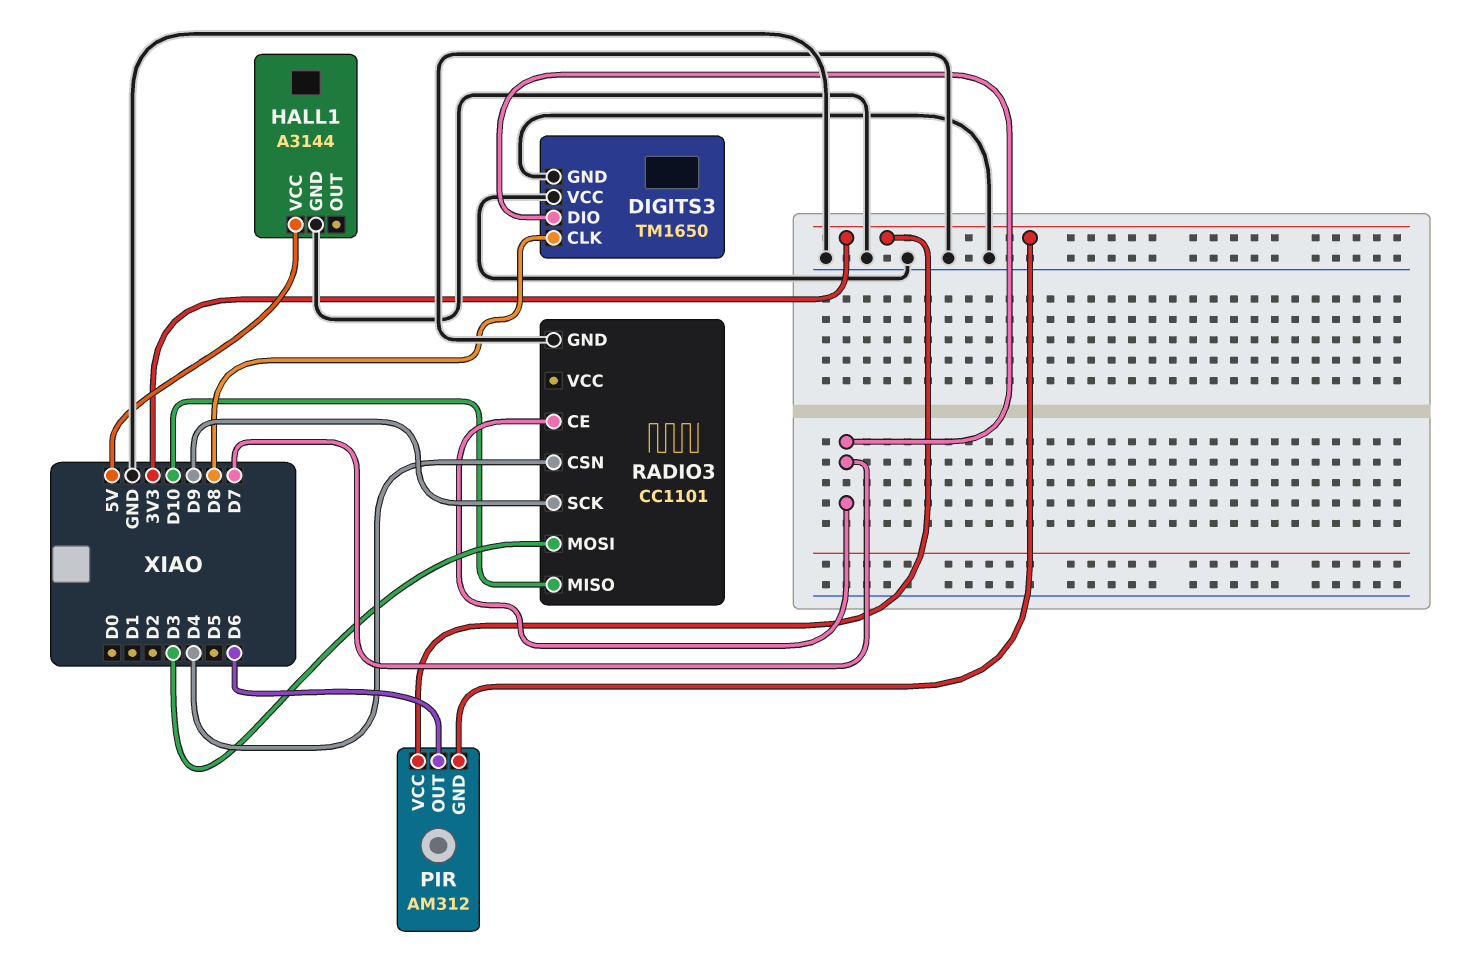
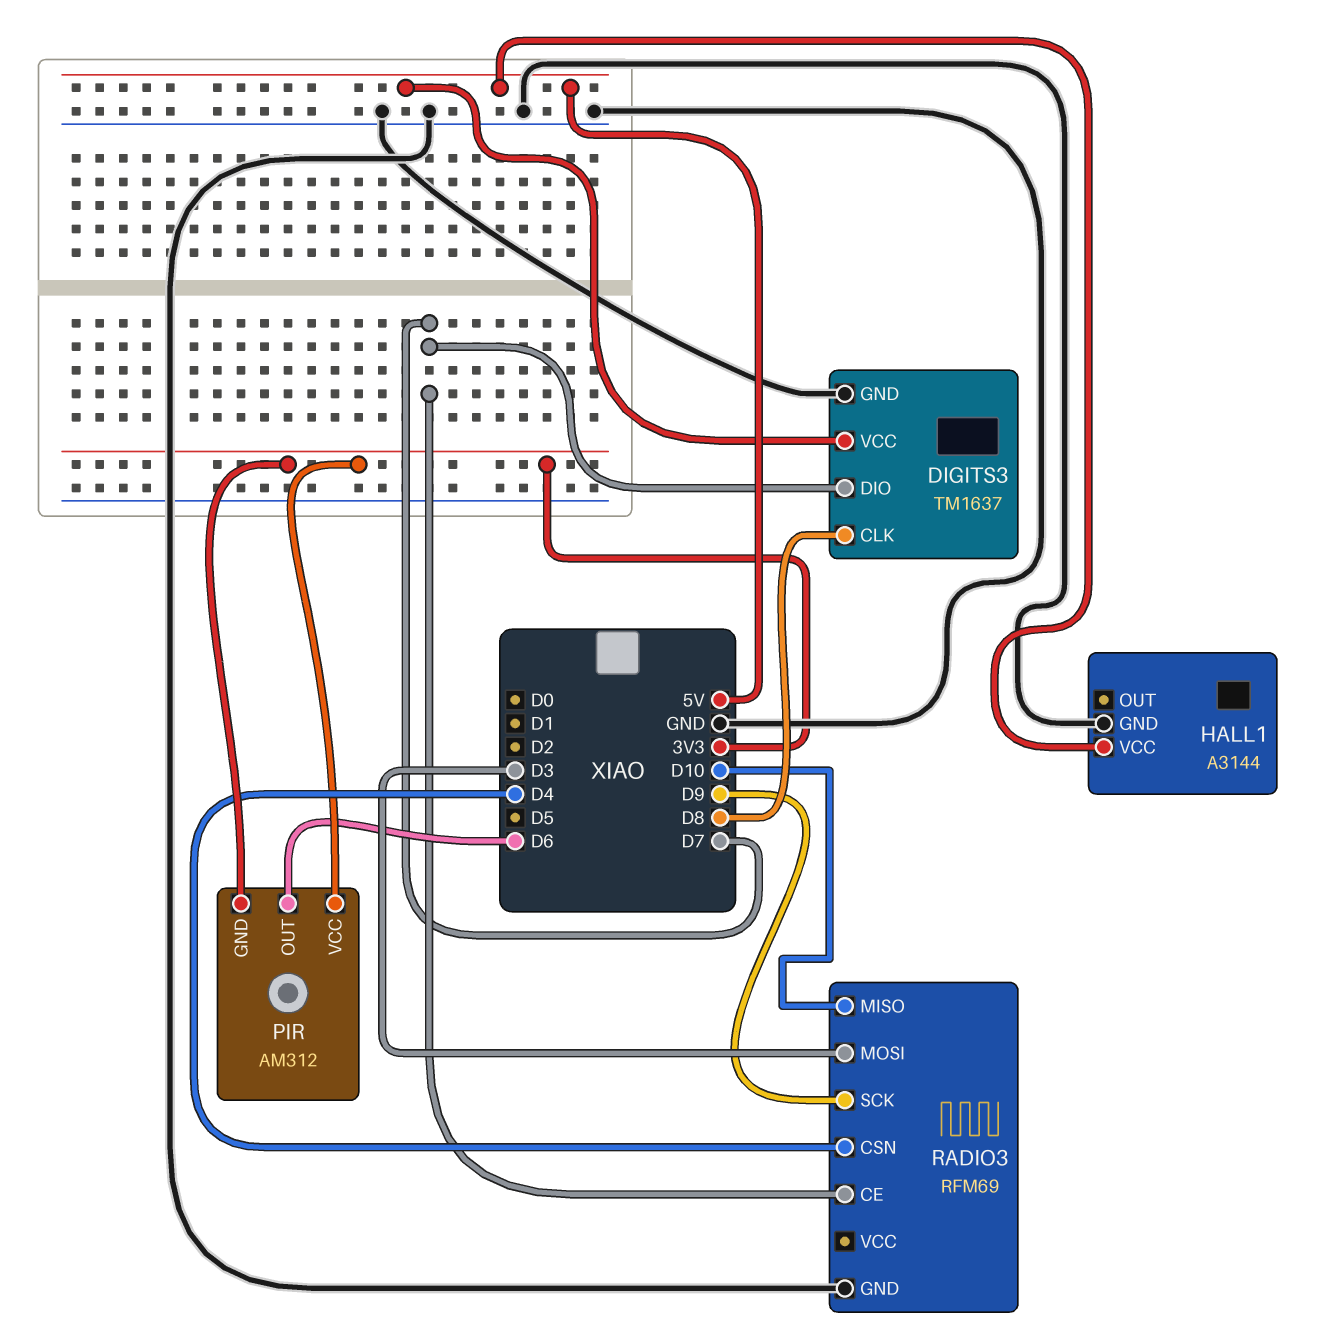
DIGITS3: TM1650 -> TM1637
DIGITS3 pin VCC: GND -> 5V
RADIO3: CC1101 -> RFM69

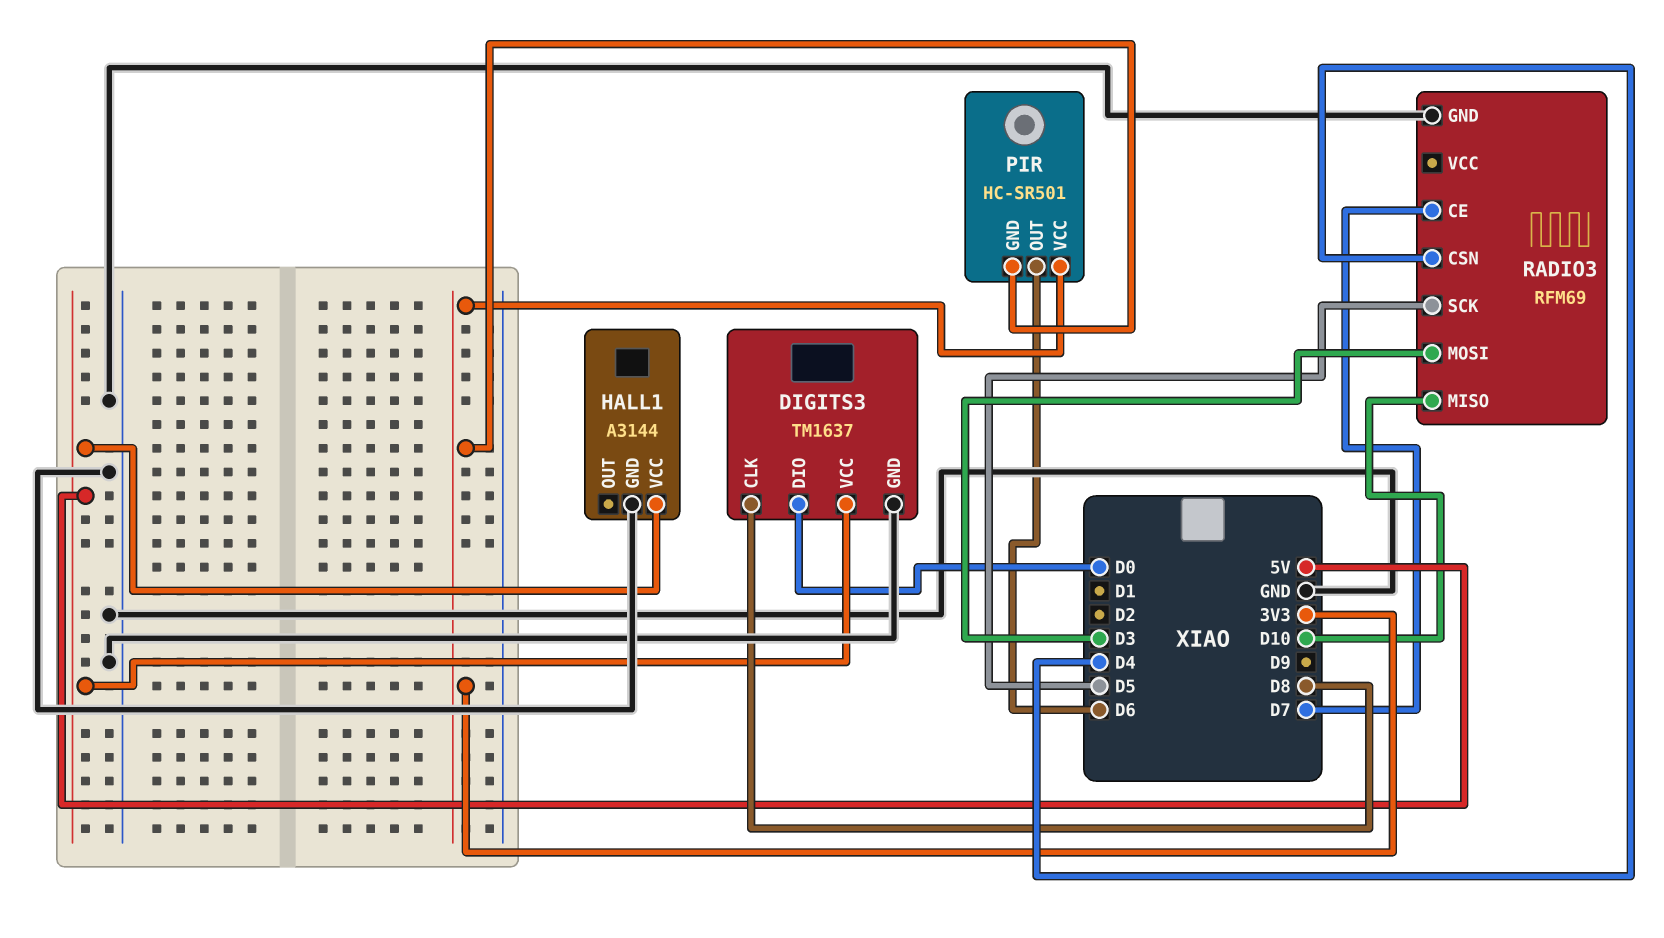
DIGITS3 pin DIO: D7 -> D0
PIR: AM312 -> HC-SR501
RADIO3 pin SCK: D9 -> D5

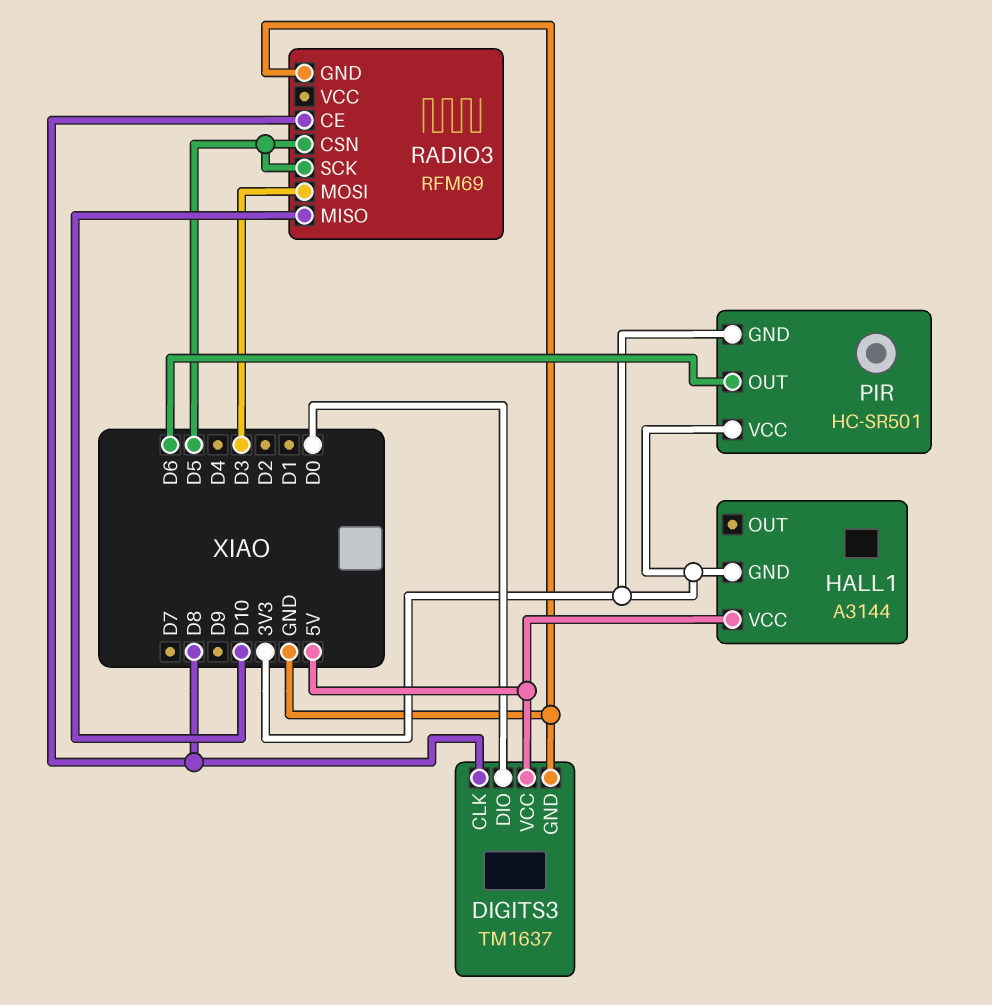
HALL1 pin GND: GND -> 3V3
RADIO3 pin CE: D7 -> D8
RADIO3 pin CSN: D4 -> D5

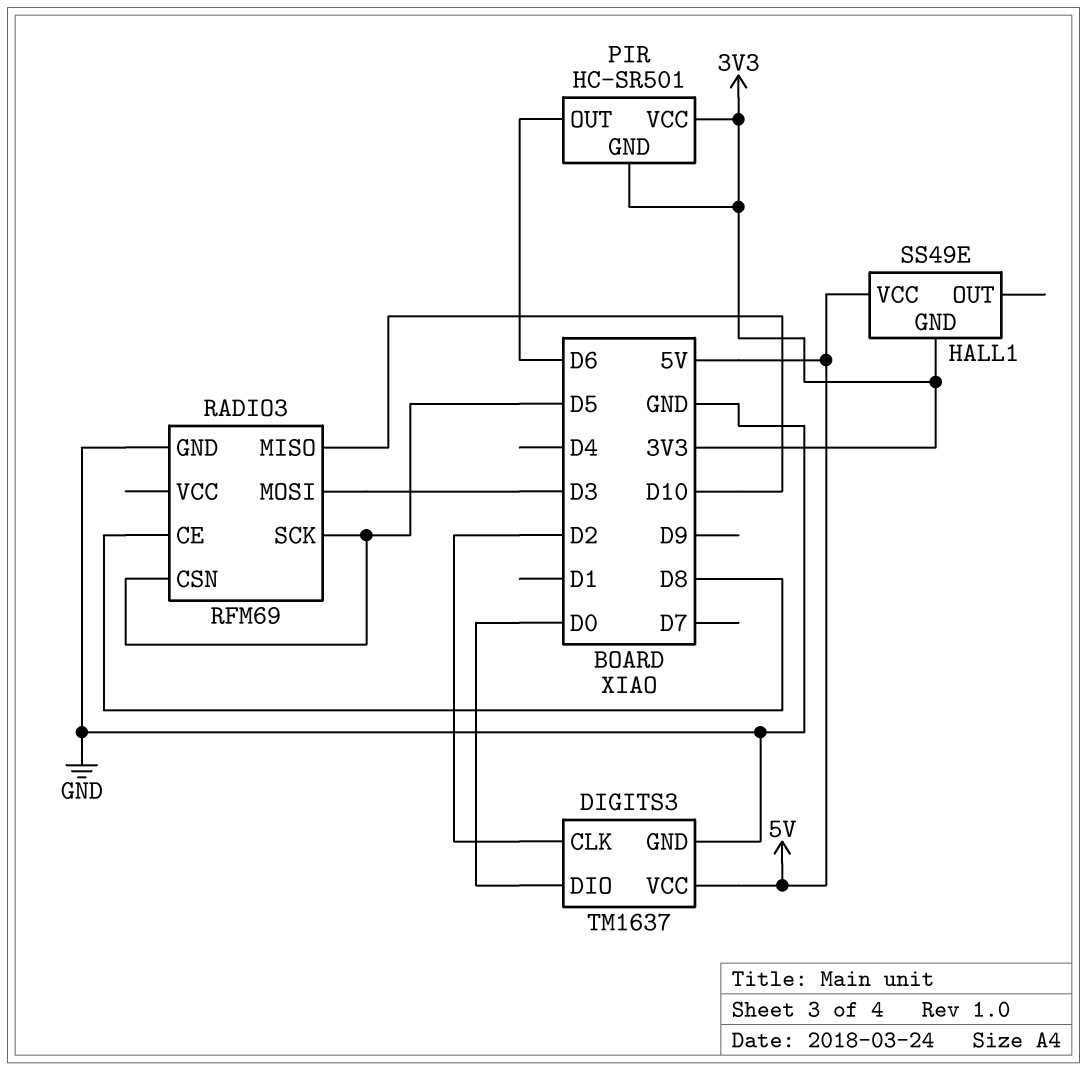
DIGITS3 pin CLK: D8 -> D2
HALL1: A3144 -> SS49E

